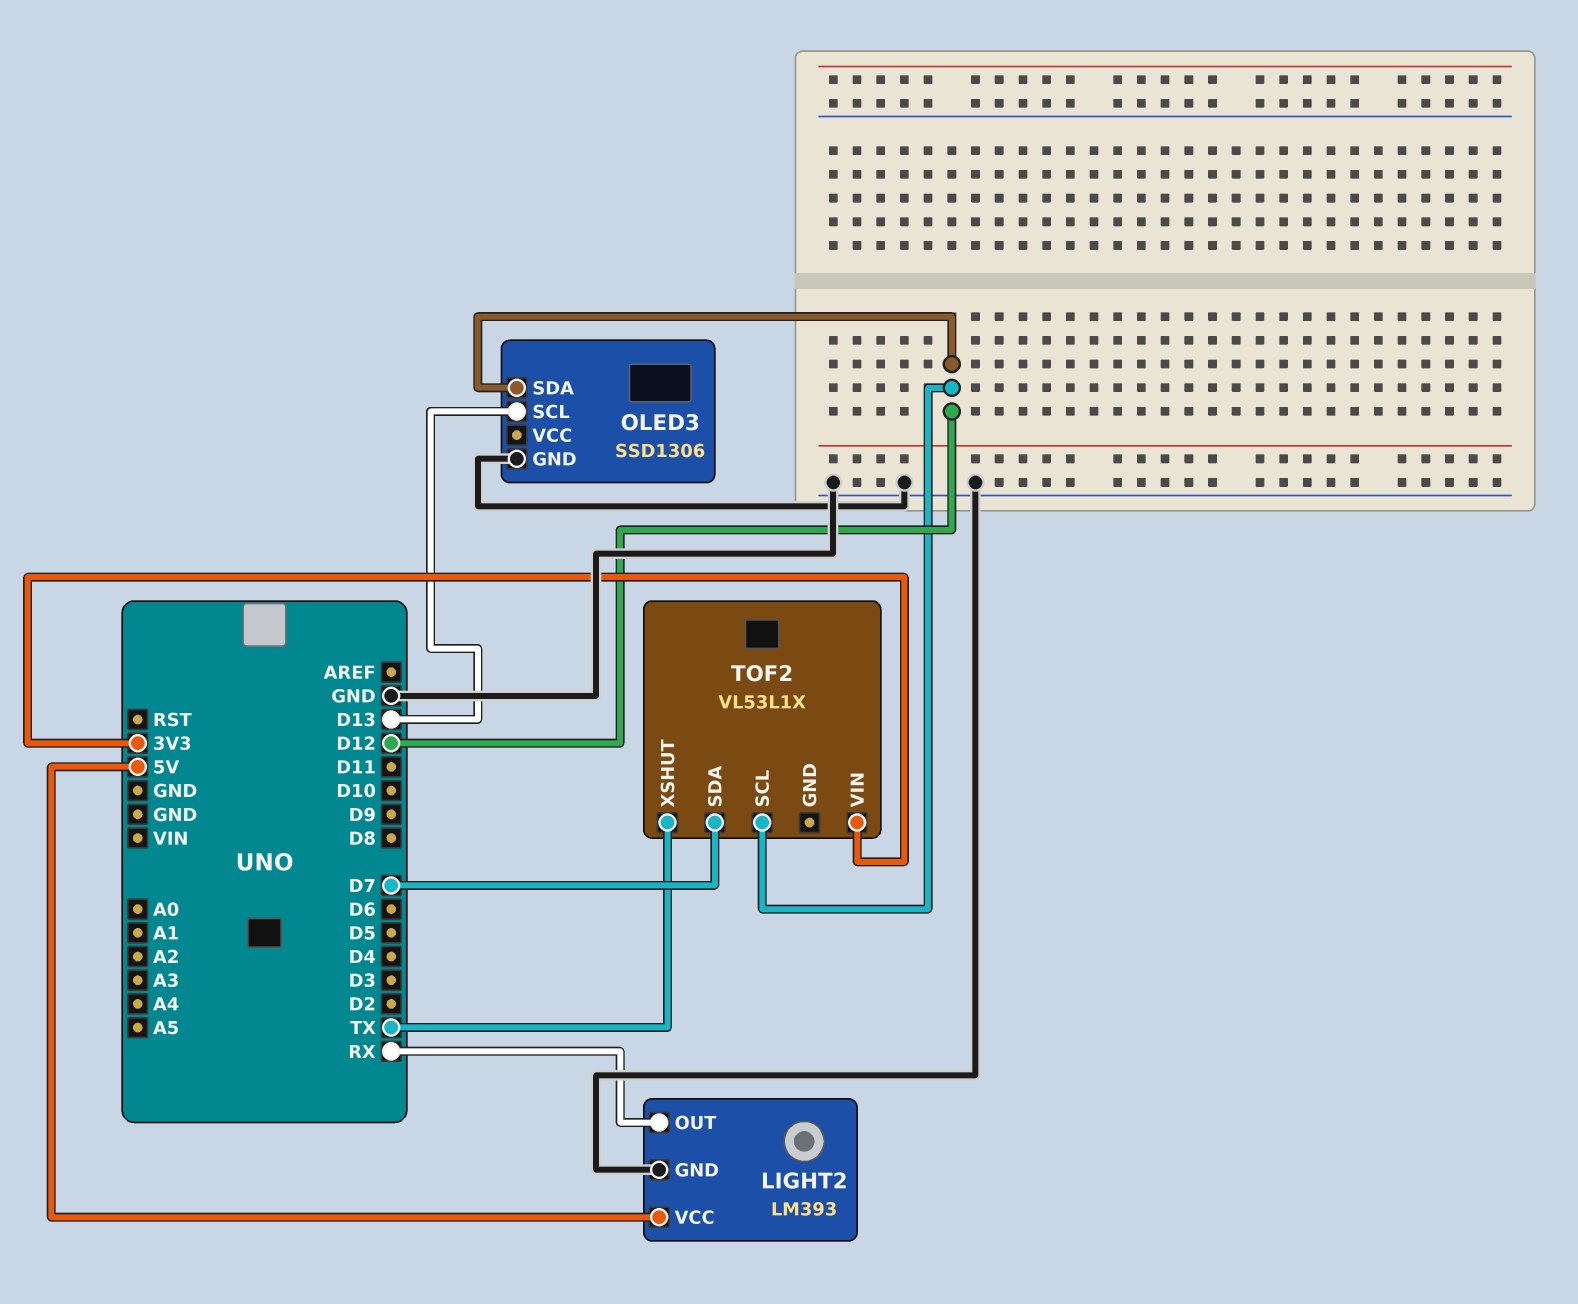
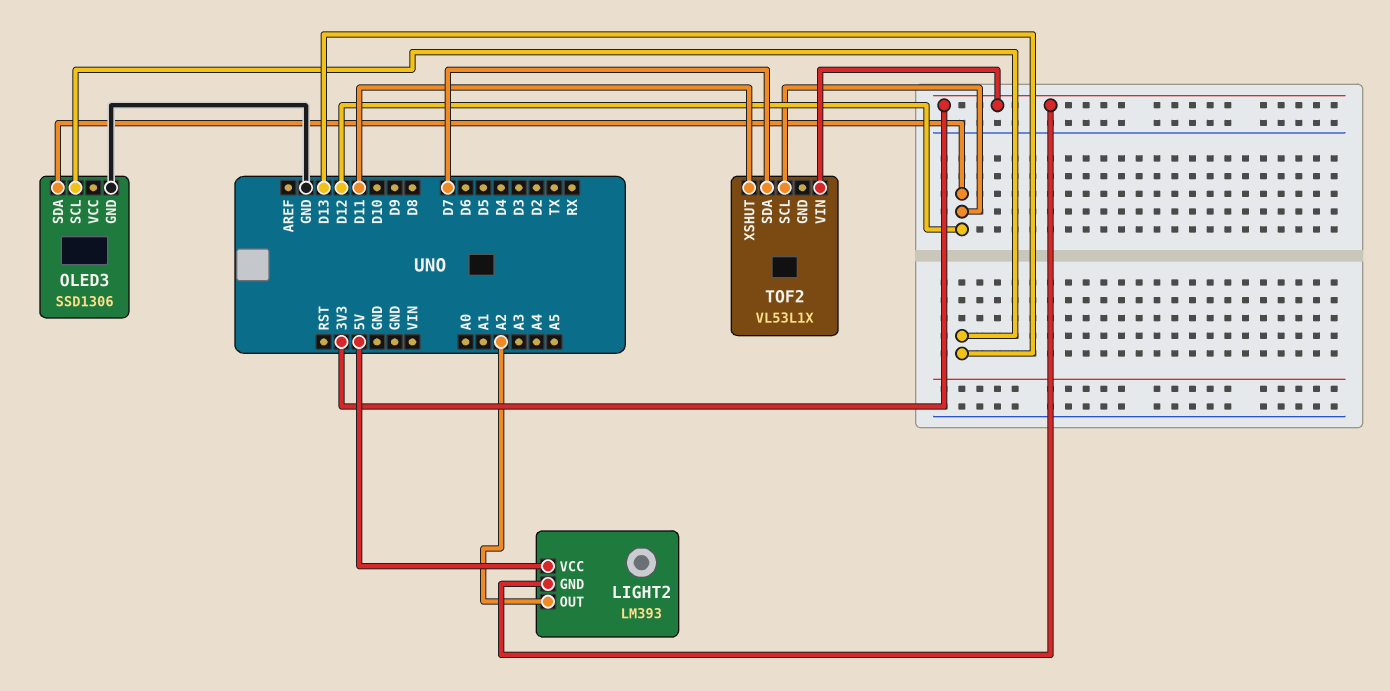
LIGHT2 pin GND: GND -> 3V3
LIGHT2 pin OUT: RX -> A2
TOF2 pin XSHUT: TX -> D11

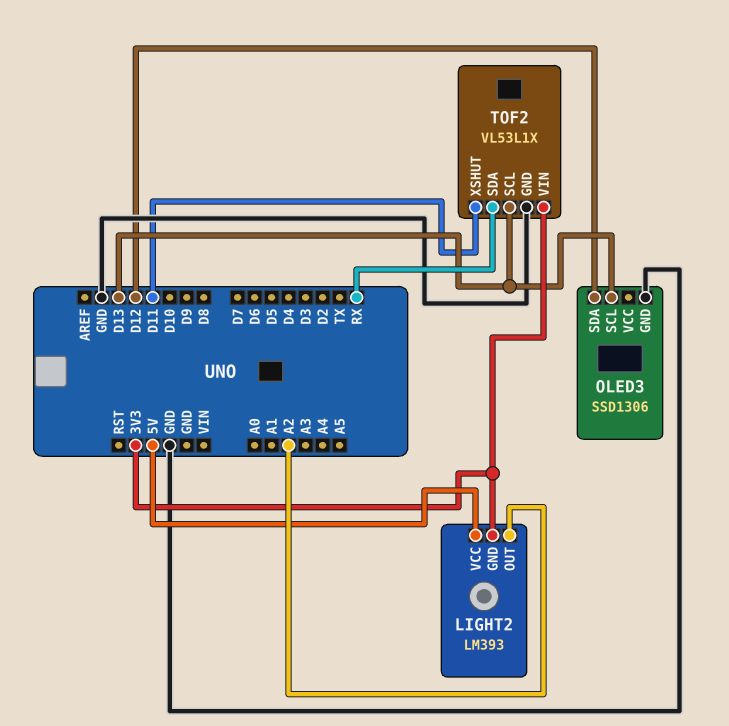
TOF2 pin GND: none -> GND
TOF2 pin SCL: D12 -> D13
TOF2 pin SDA: D7 -> RX

